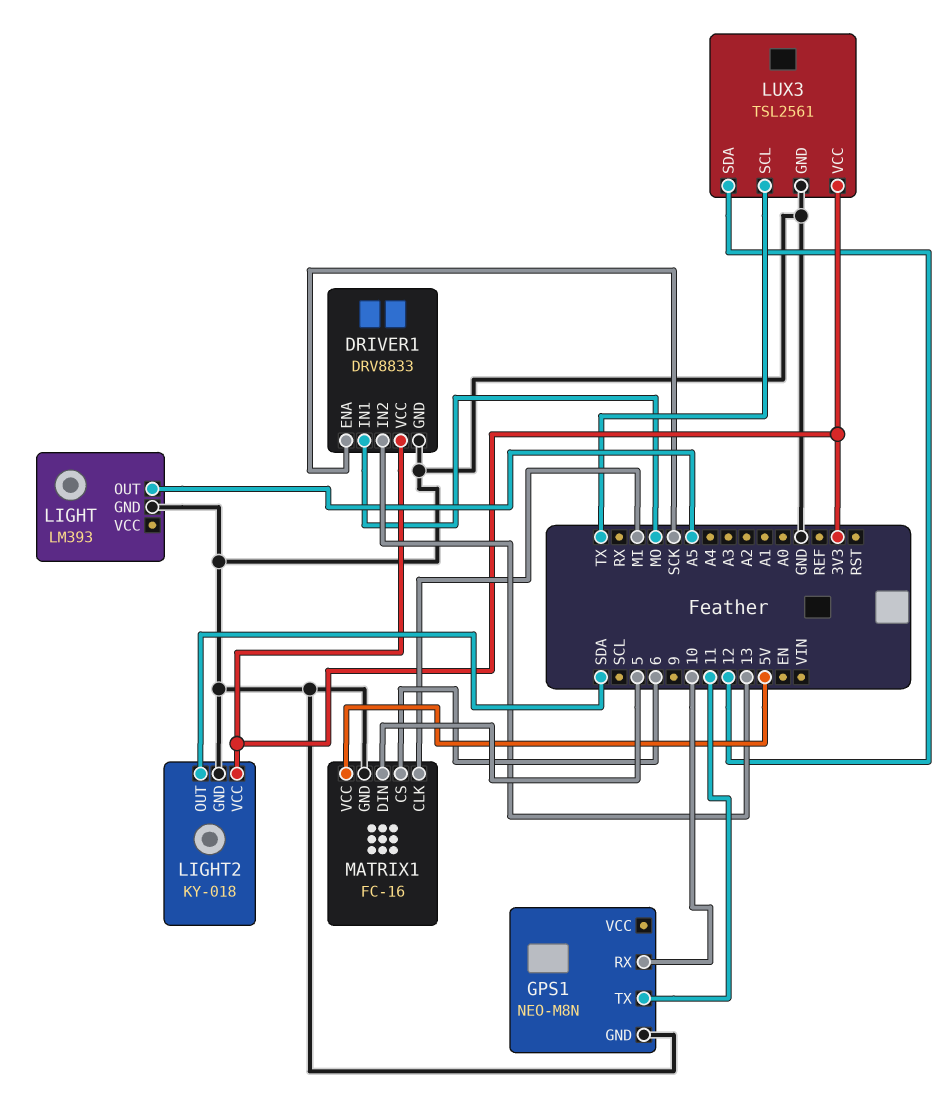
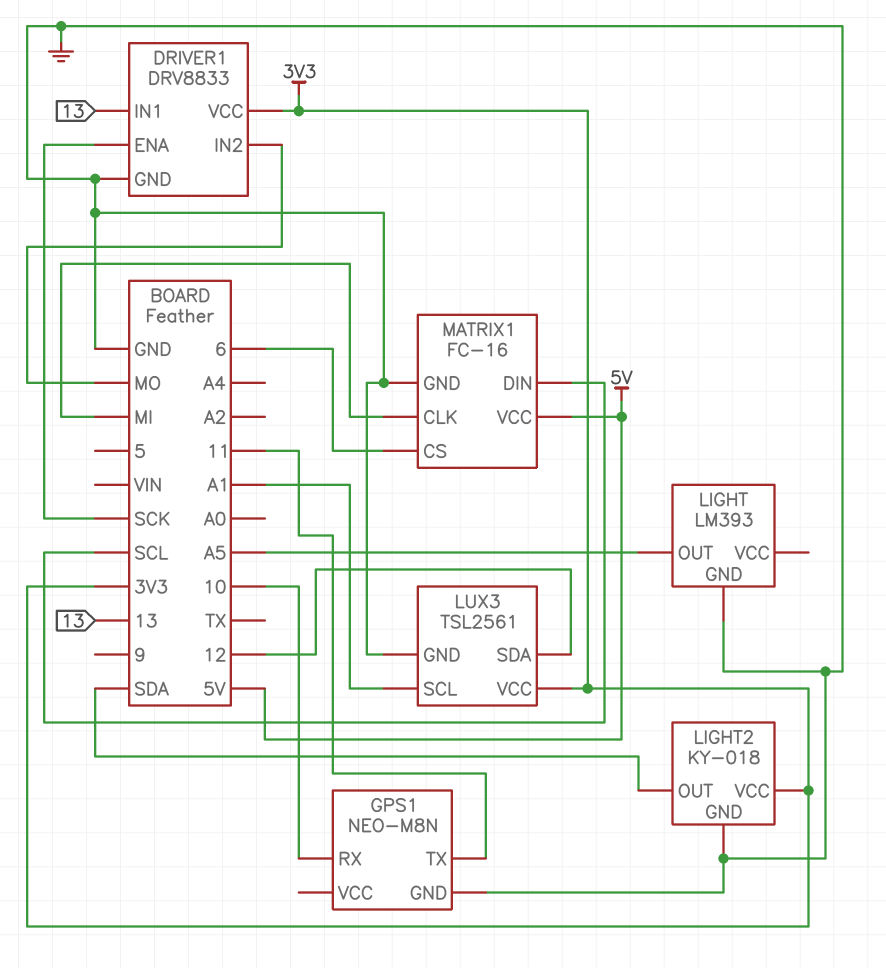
DRIVER1 pin IN1: MO -> 13
DRIVER1 pin IN2: 13 -> MO
LUX3 pin SCL: TX -> A1
MATRIX1 pin DIN: 5 -> SCL

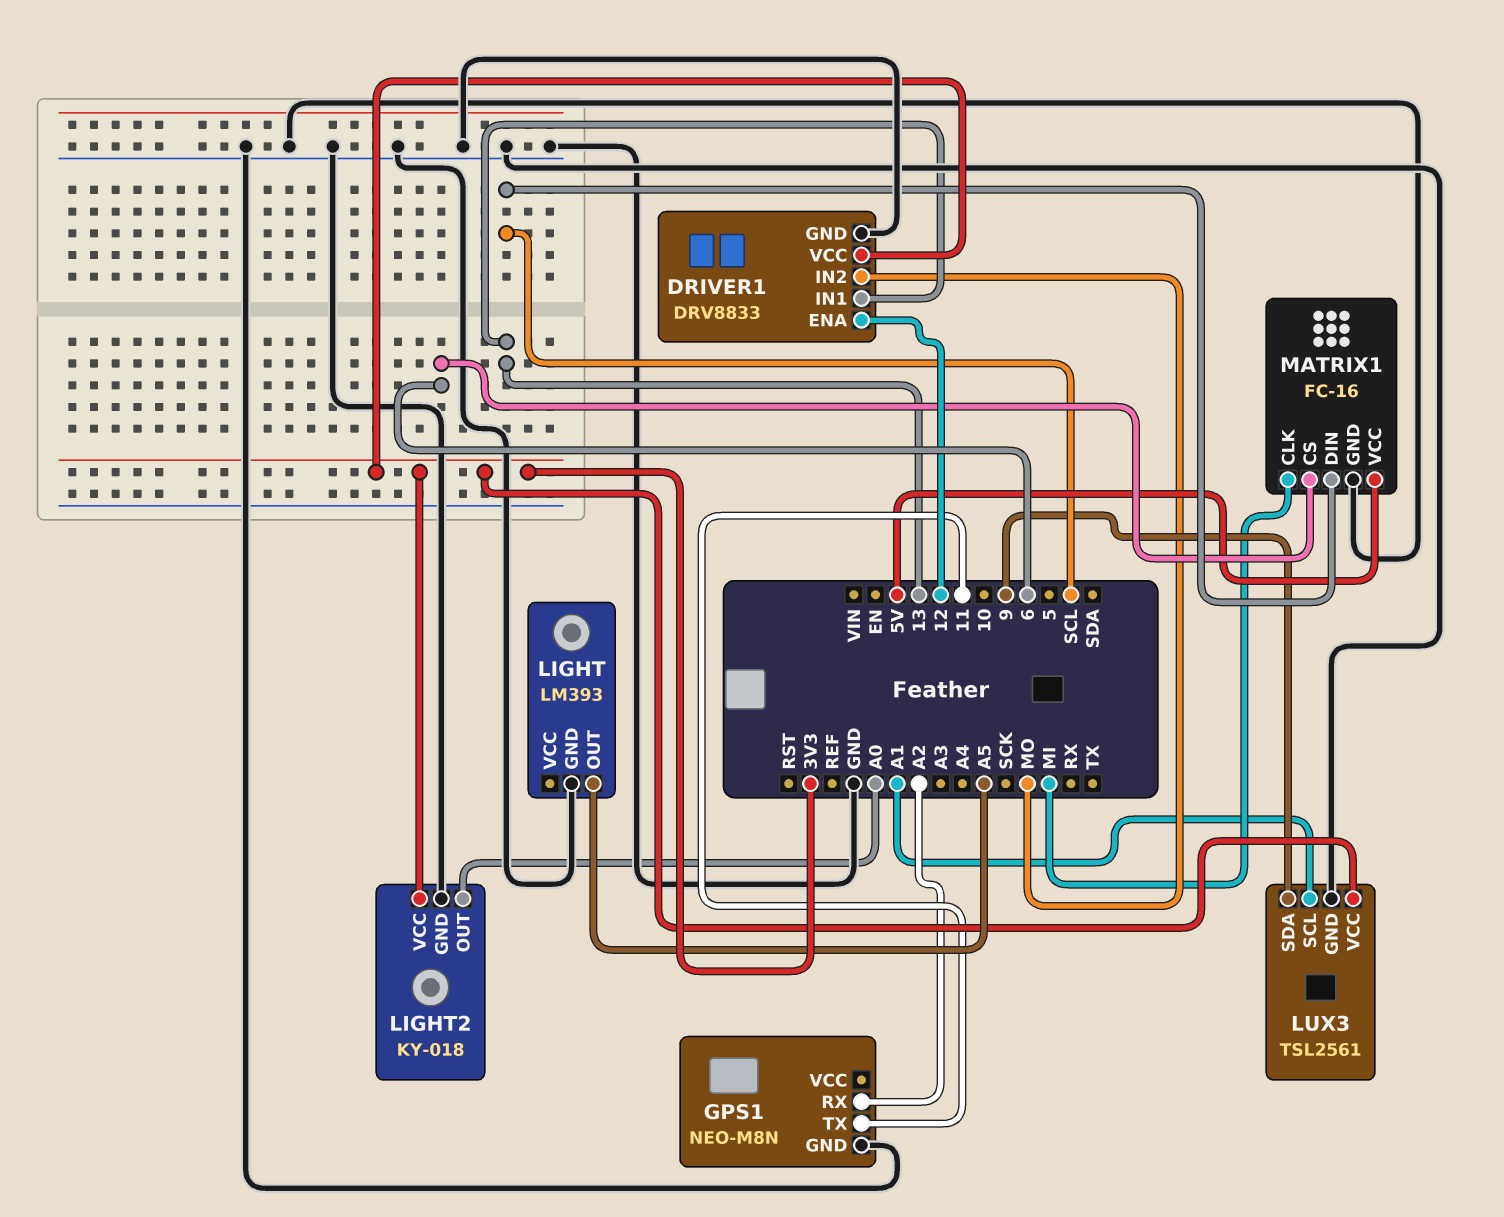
DRIVER1 pin ENA: SCK -> 12
GPS1 pin RX: 10 -> A2
LIGHT2 pin OUT: SDA -> A0
LUX3 pin SDA: 12 -> 9

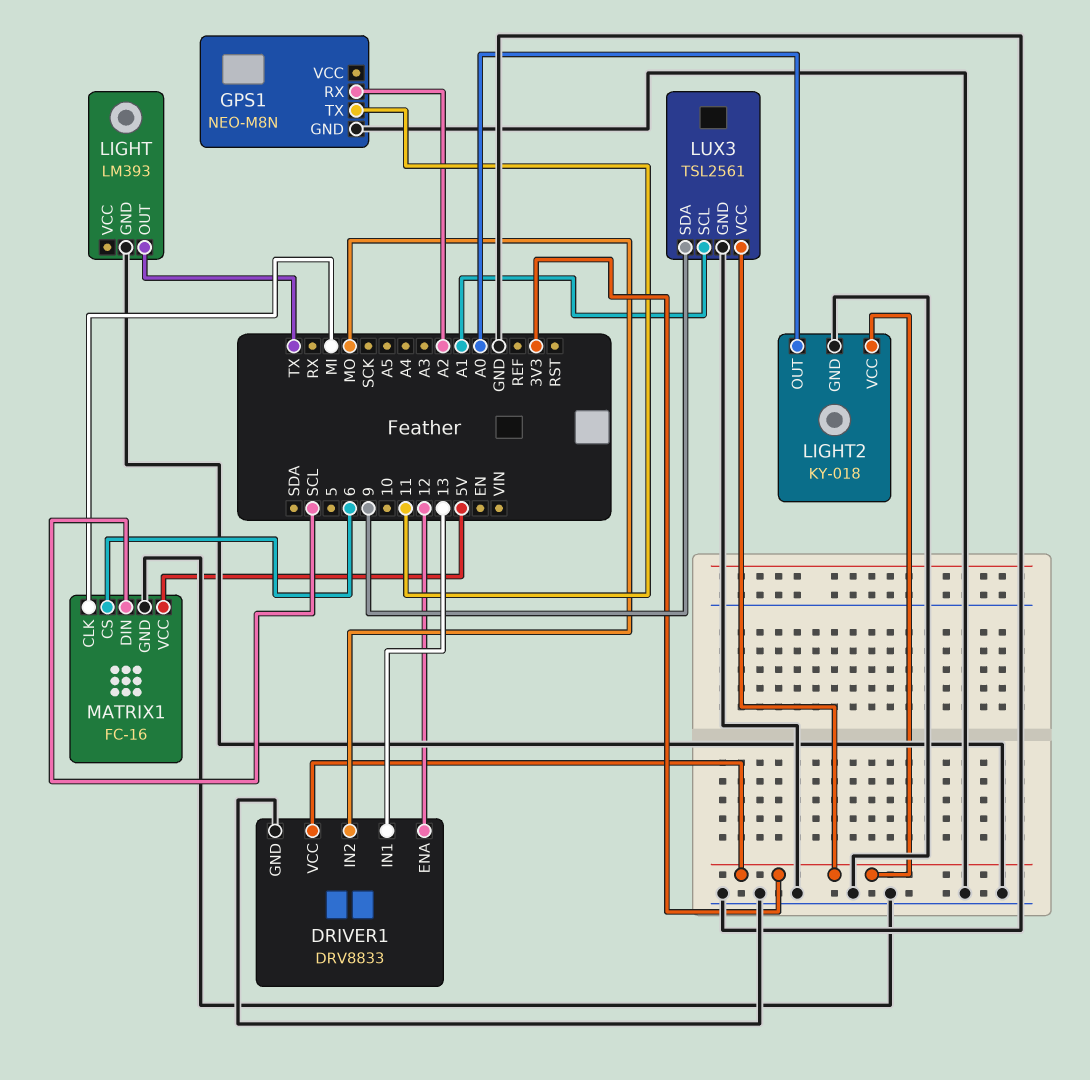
LIGHT pin OUT: A5 -> TX

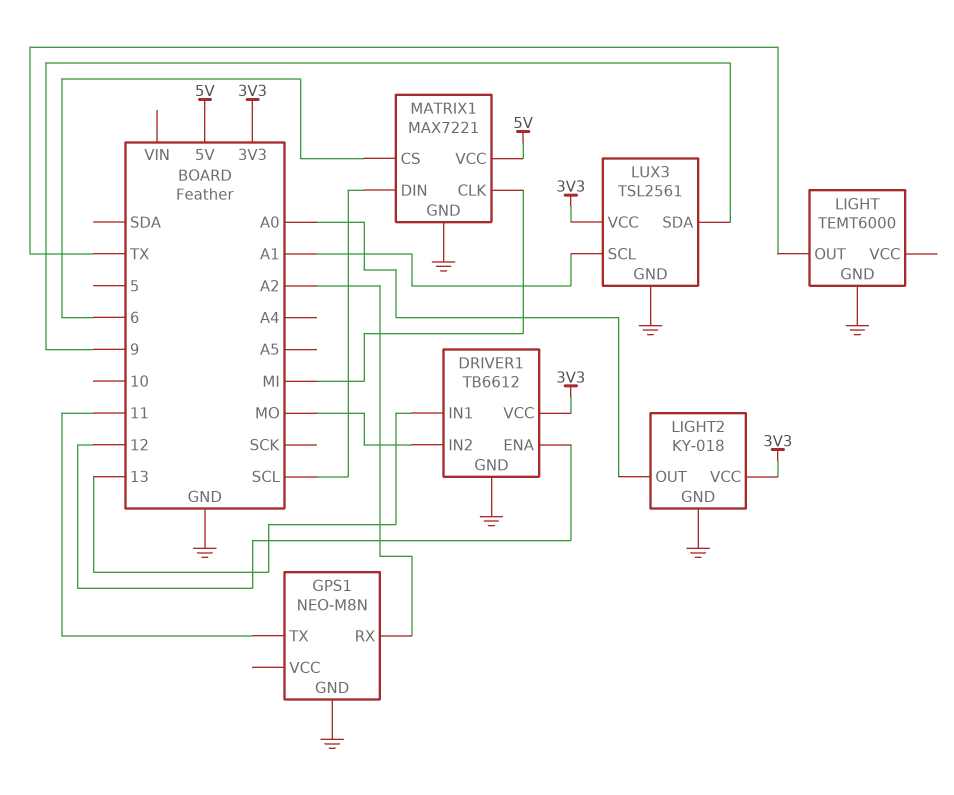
DRIVER1: DRV8833 -> TB6612
LIGHT: LM393 -> TEMT6000
MATRIX1: FC-16 -> MAX7221

